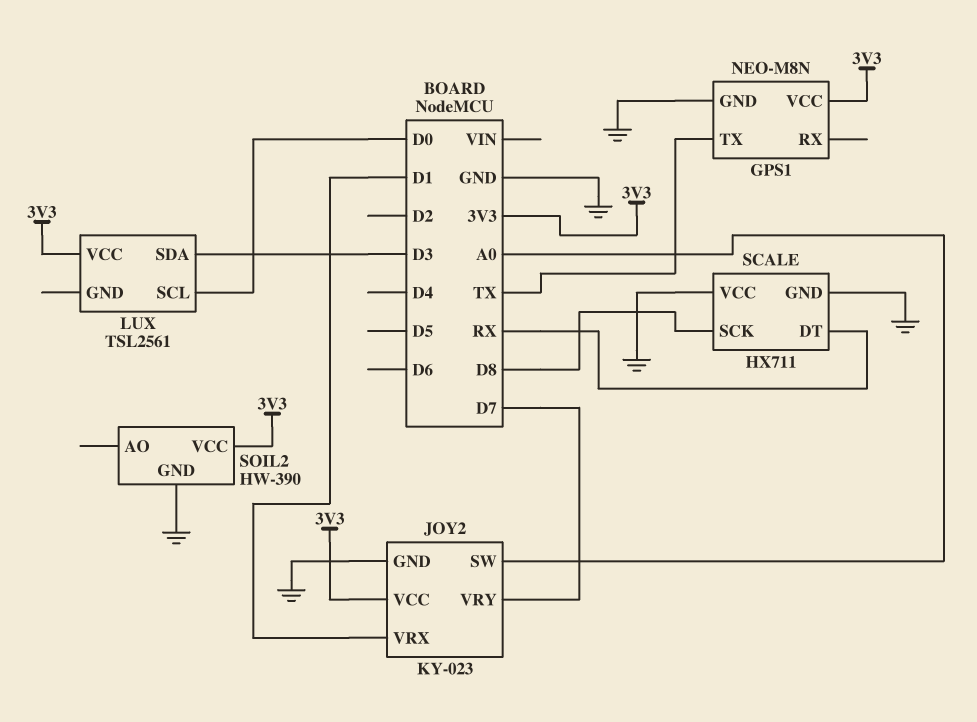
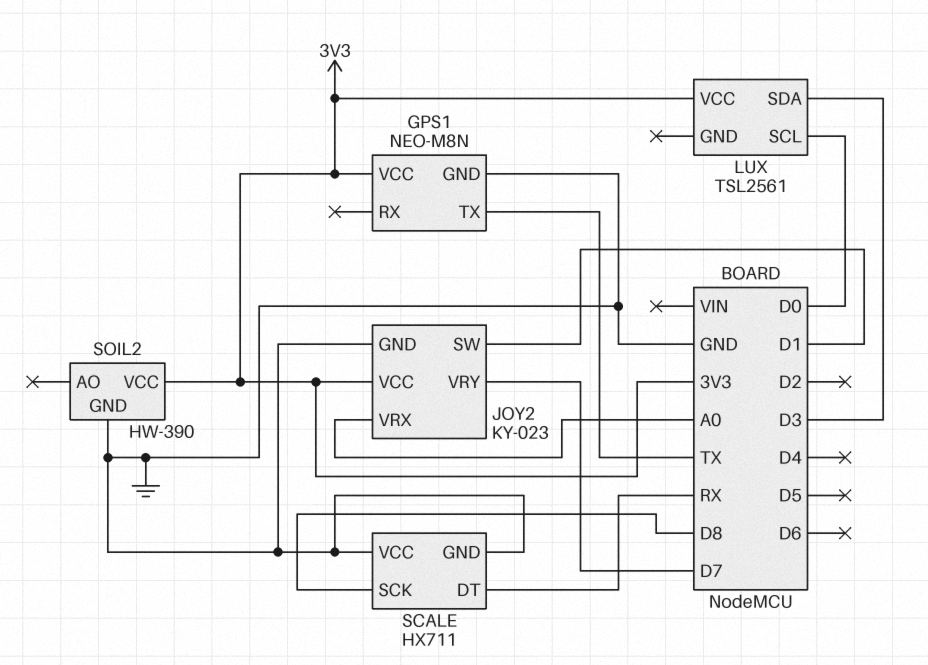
JOY2 pin SW: A0 -> D1
JOY2 pin VRX: D1 -> A0

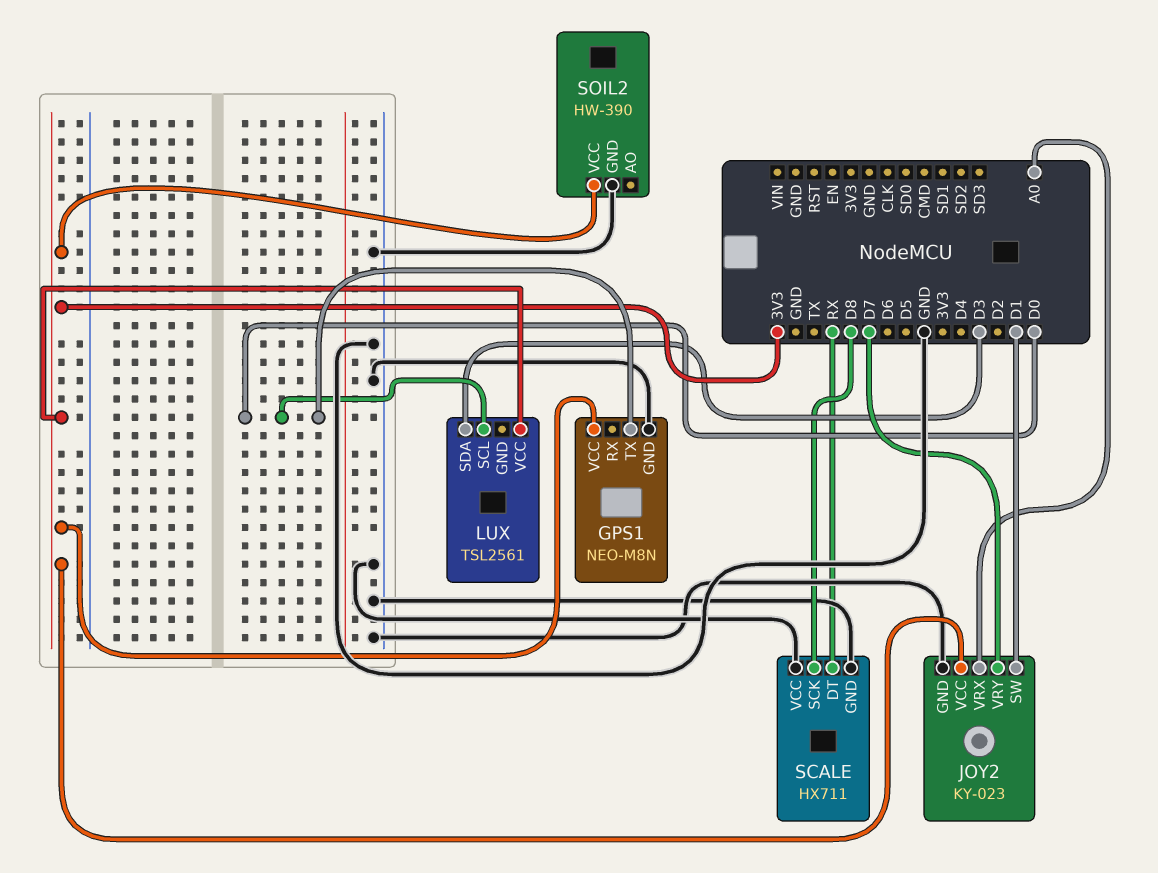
GPS1 pin TX: TX -> D0

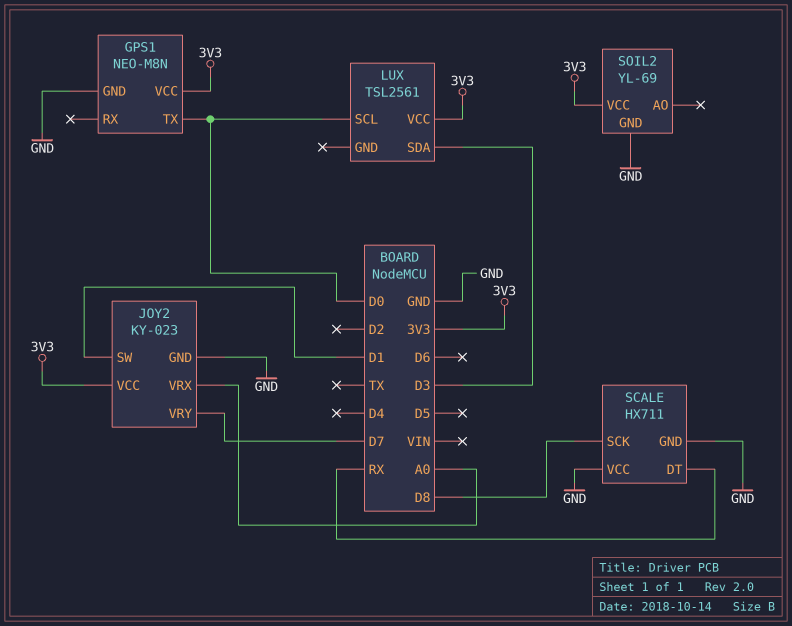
SOIL2: HW-390 -> YL-69

